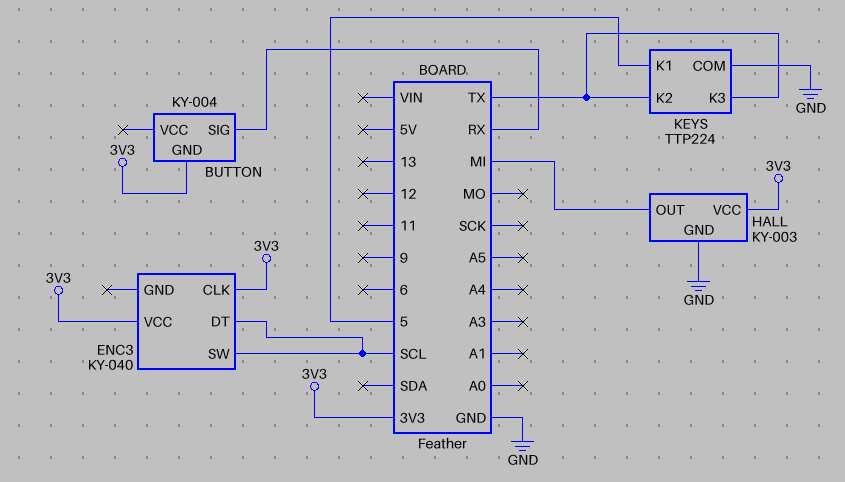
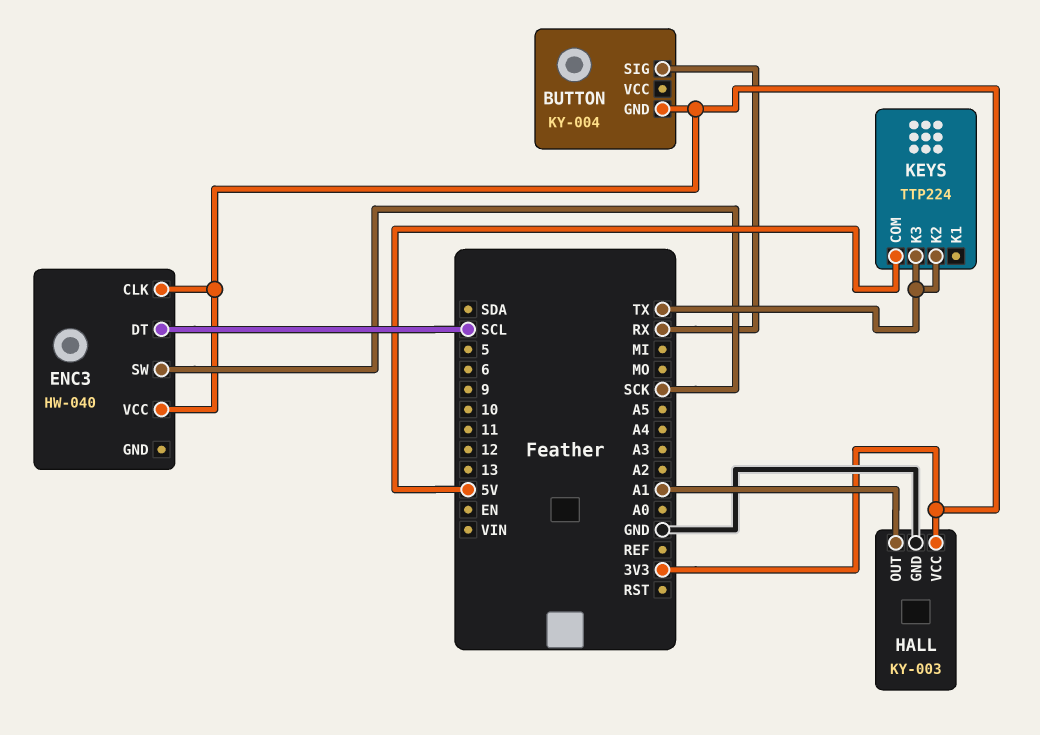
ENC3: KY-040 -> HW-040
ENC3 pin SW: SCL -> SCK
HALL pin OUT: MI -> A1
KEYS pin COM: GND -> 5V
KEYS pin K1: 5 -> none

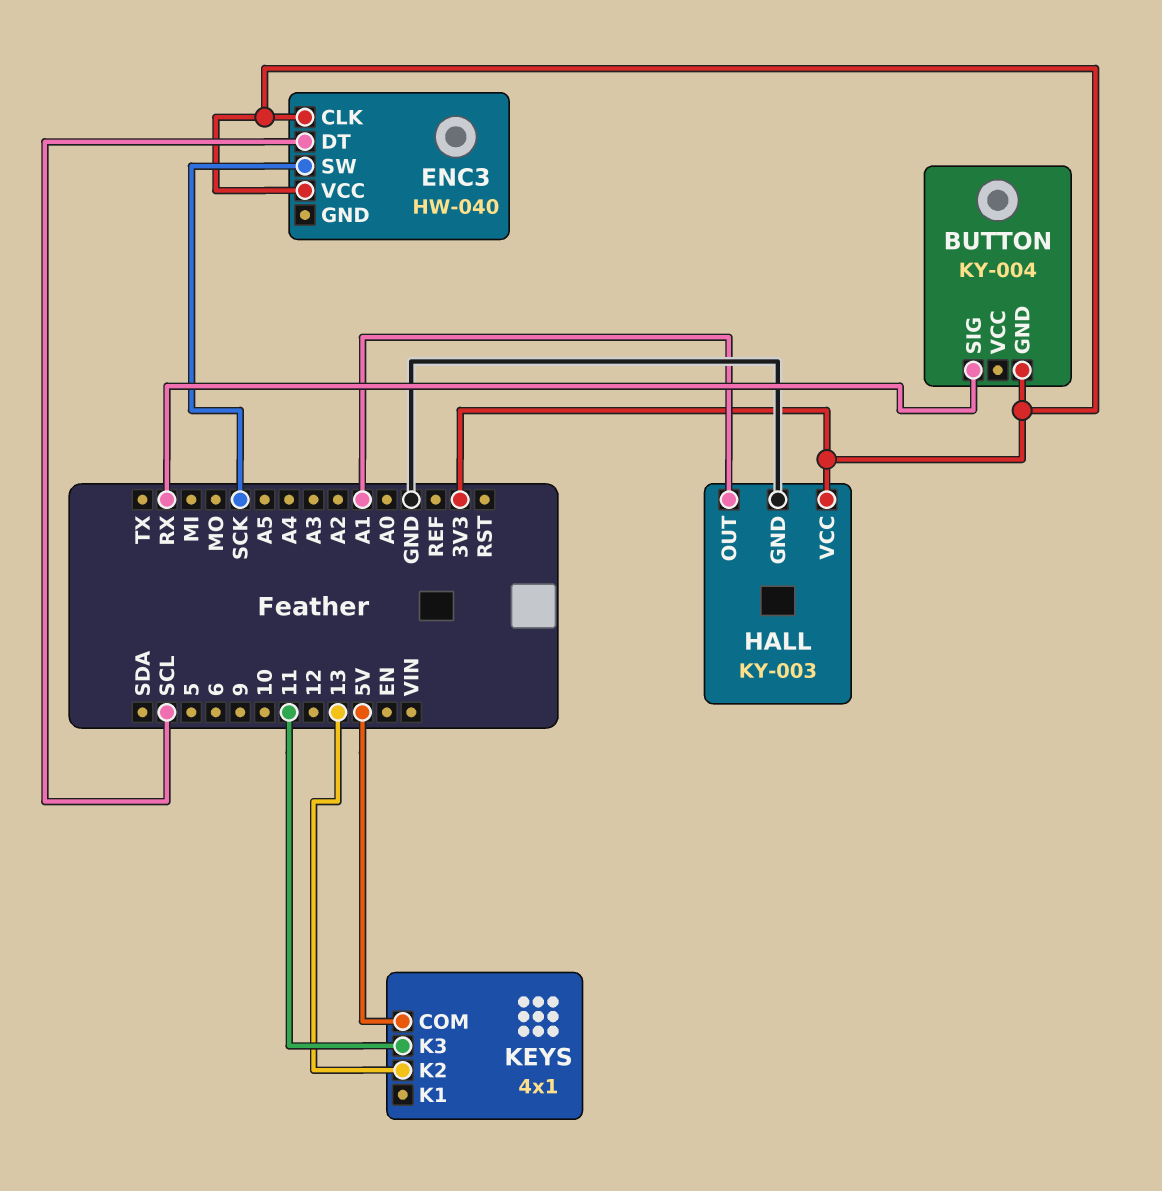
KEYS: TTP224 -> 4x1
KEYS pin K2: TX -> 13
KEYS pin K3: TX -> 11

